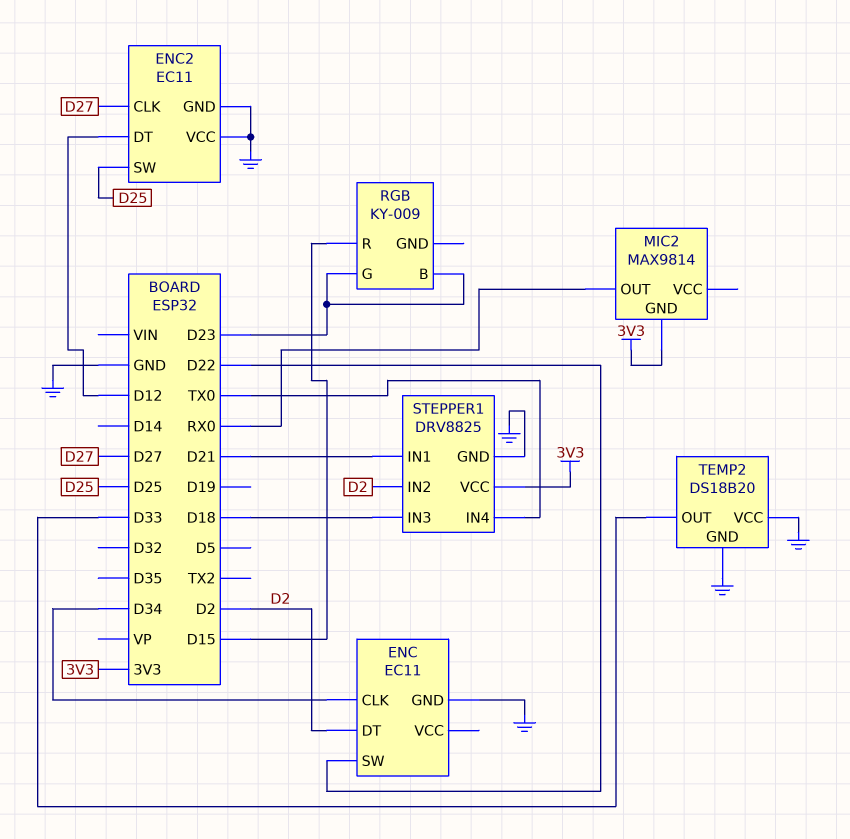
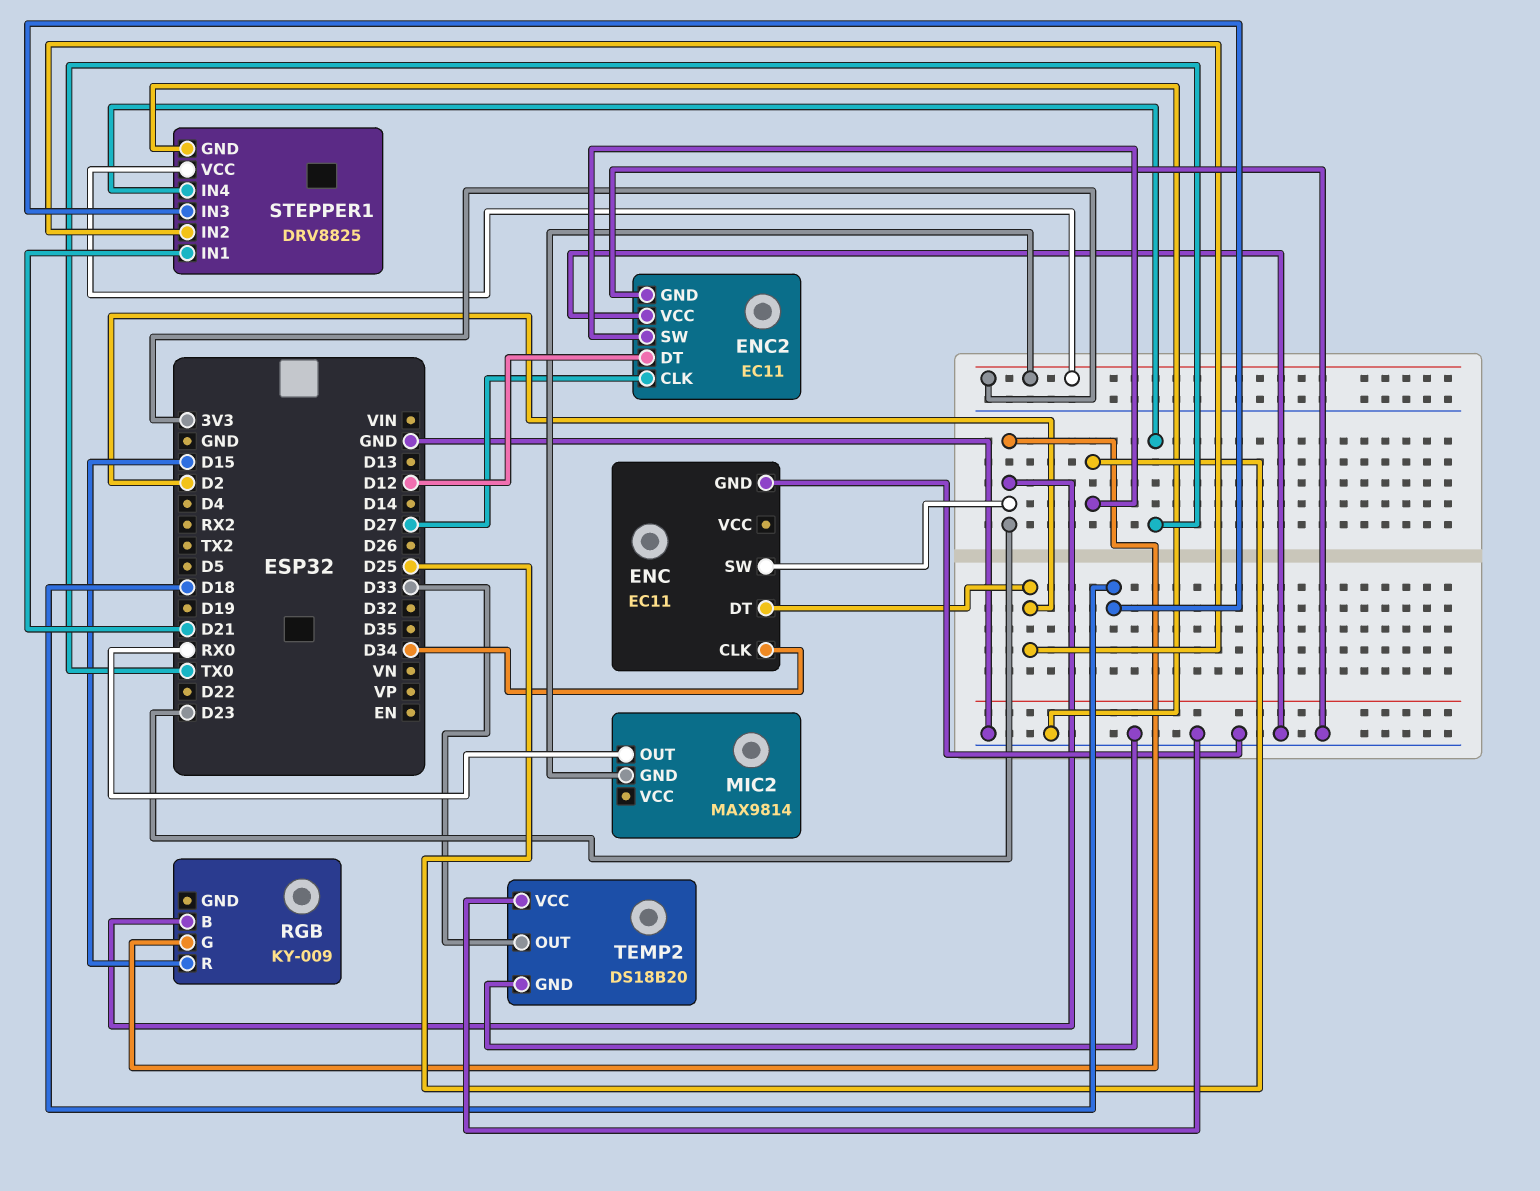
ENC pin SW: D22 -> D23

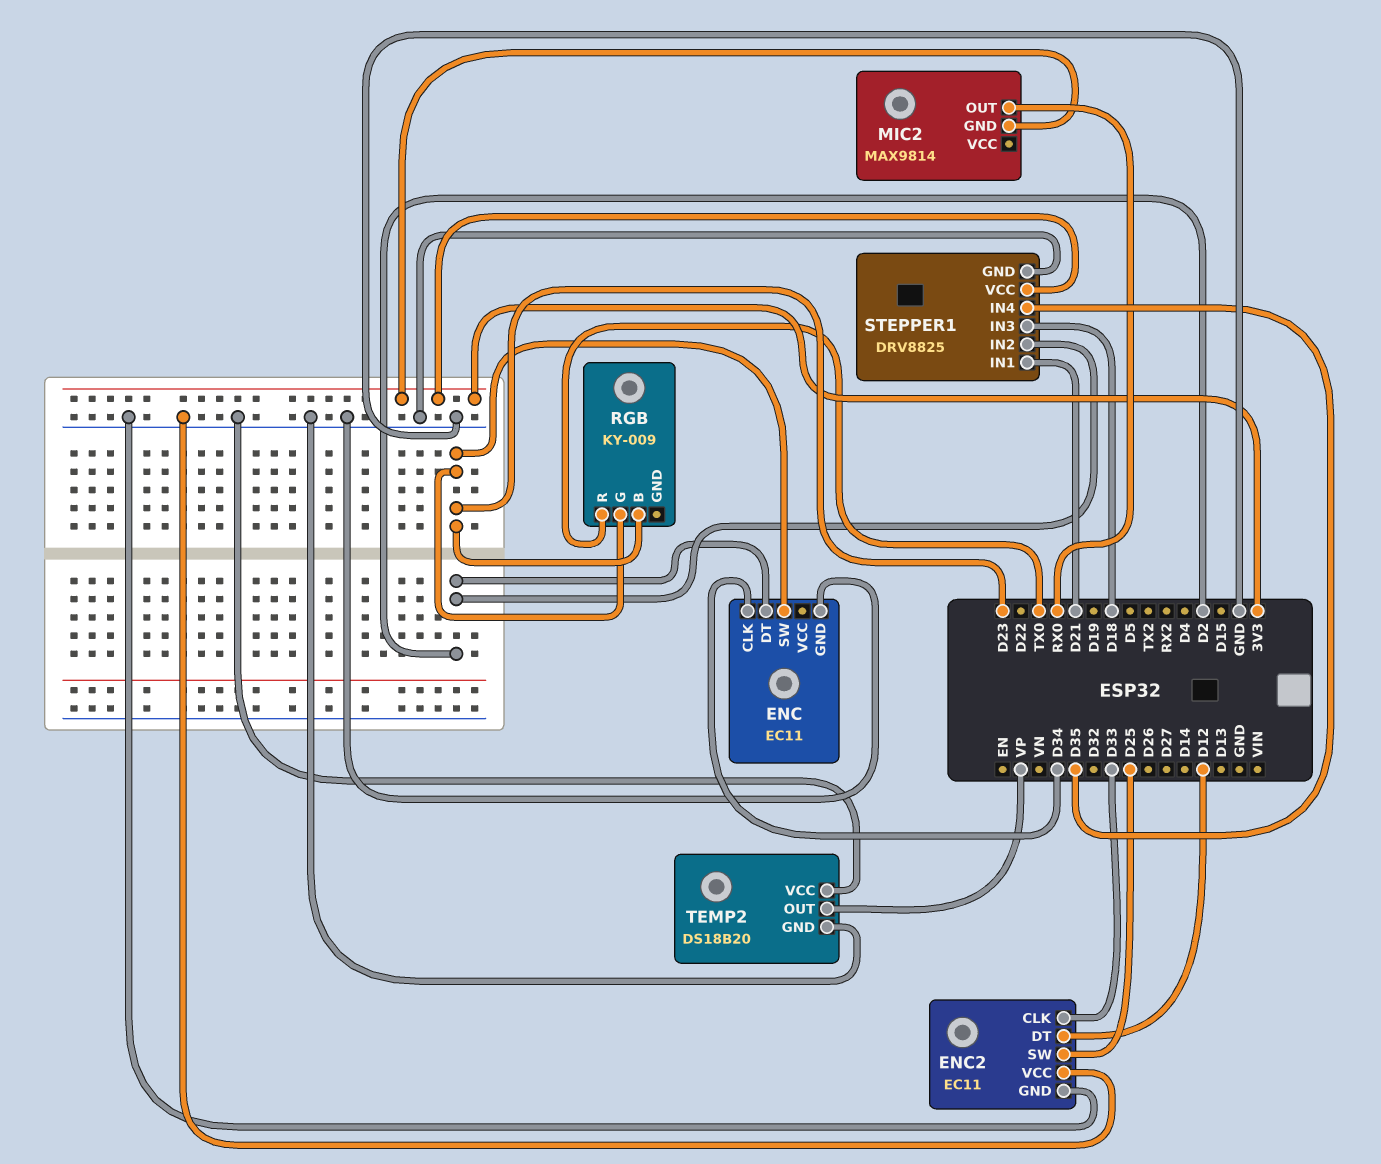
ENC2 pin CLK: D27 -> D33
RGB pin R: D15 -> TX0
STEPPER1 pin IN4: TX0 -> D35
TEMP2 pin OUT: D33 -> VP

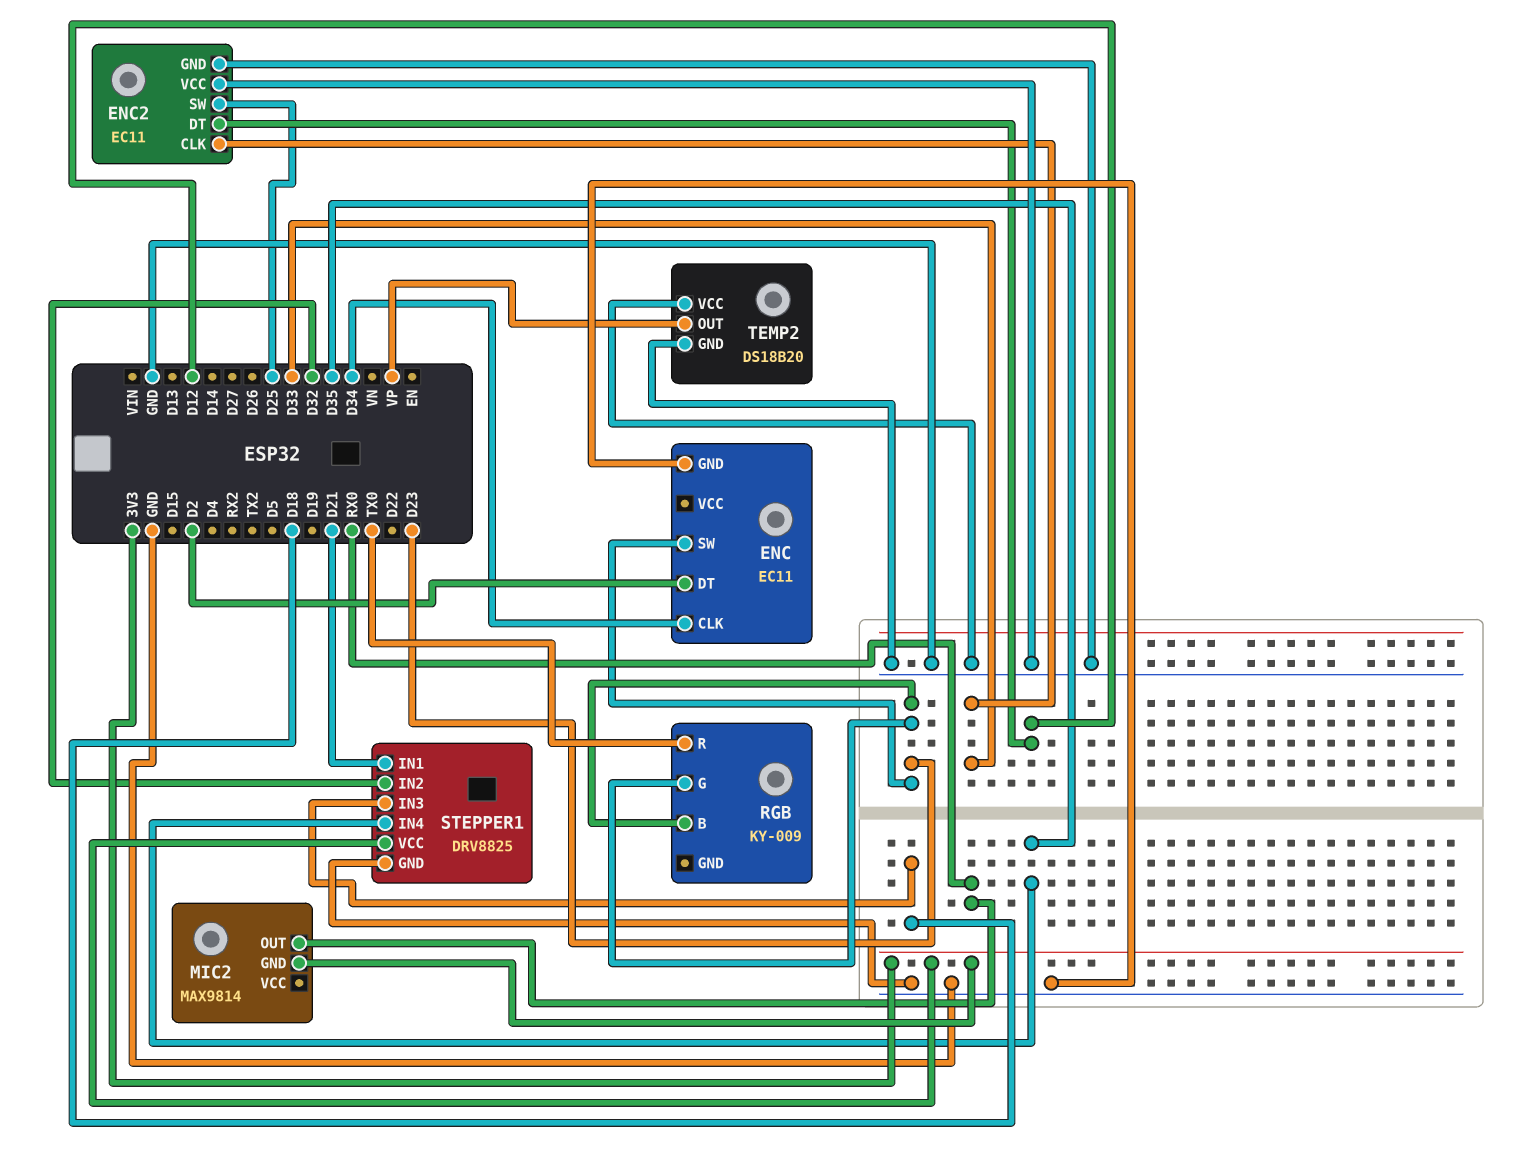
STEPPER1 pin IN2: D2 -> D32

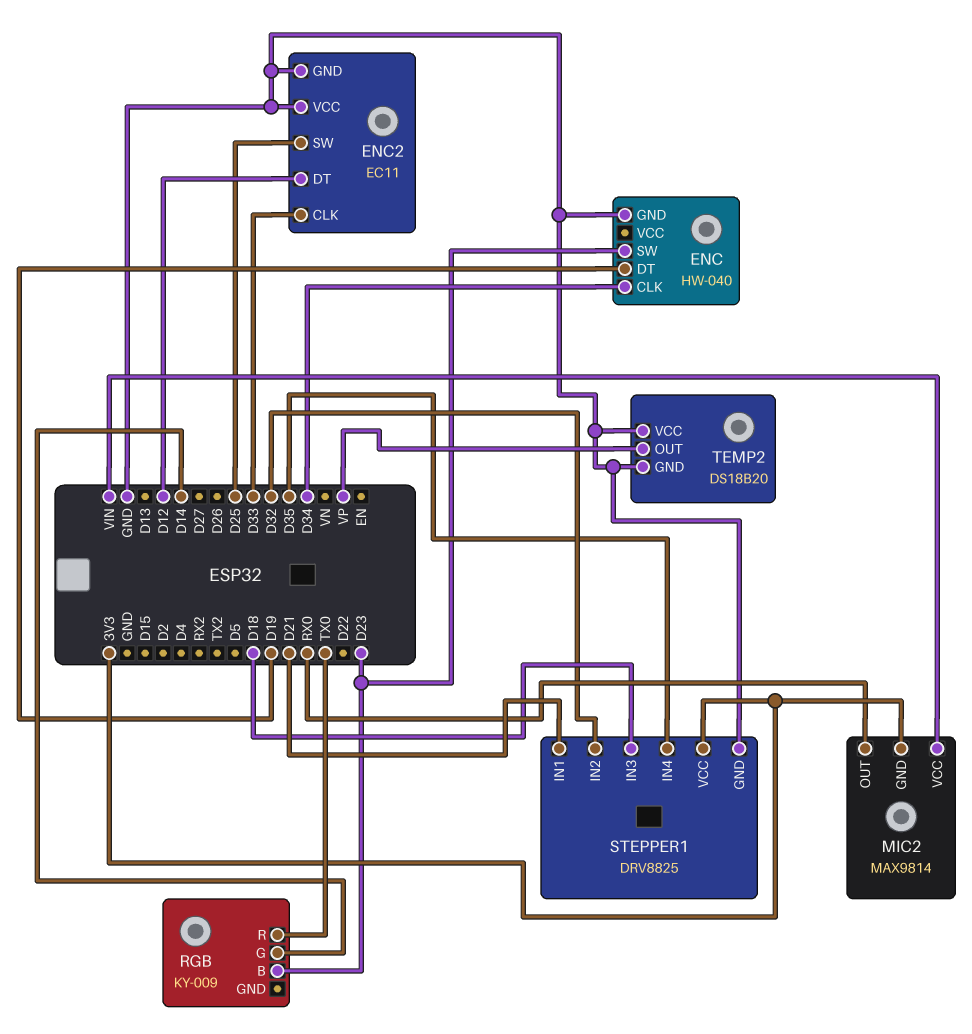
ENC: EC11 -> HW-040
ENC pin DT: D2 -> D19
MIC2 pin VCC: none -> VIN
RGB pin G: D23 -> D14

